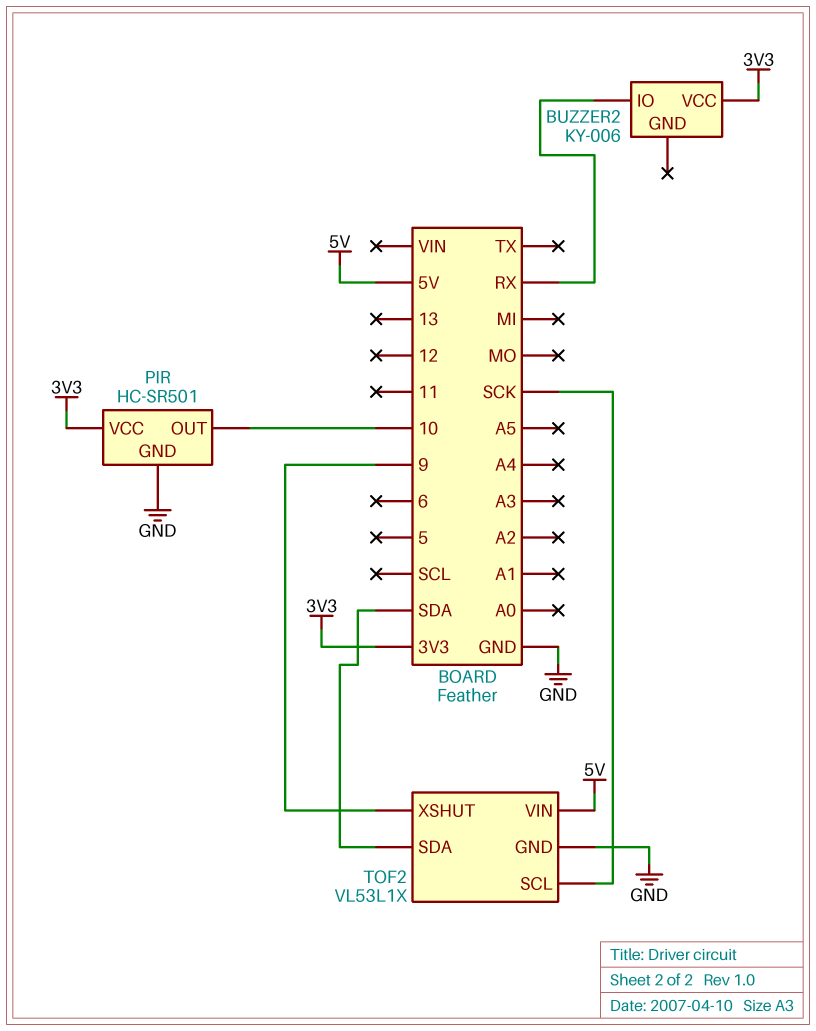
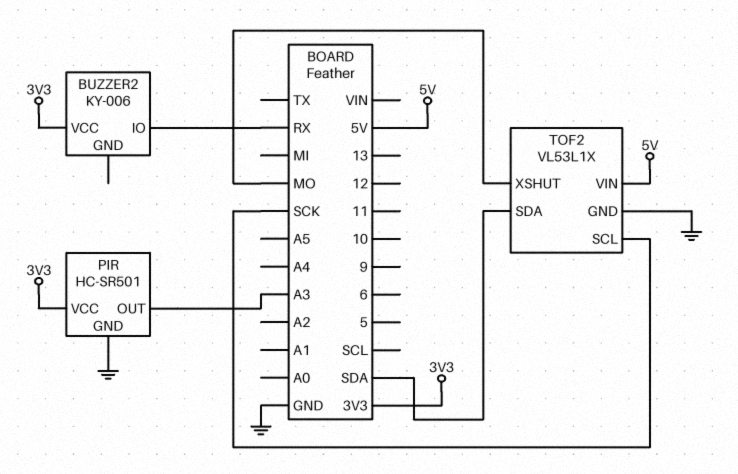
PIR pin OUT: 10 -> A3
TOF2 pin XSHUT: 9 -> MO

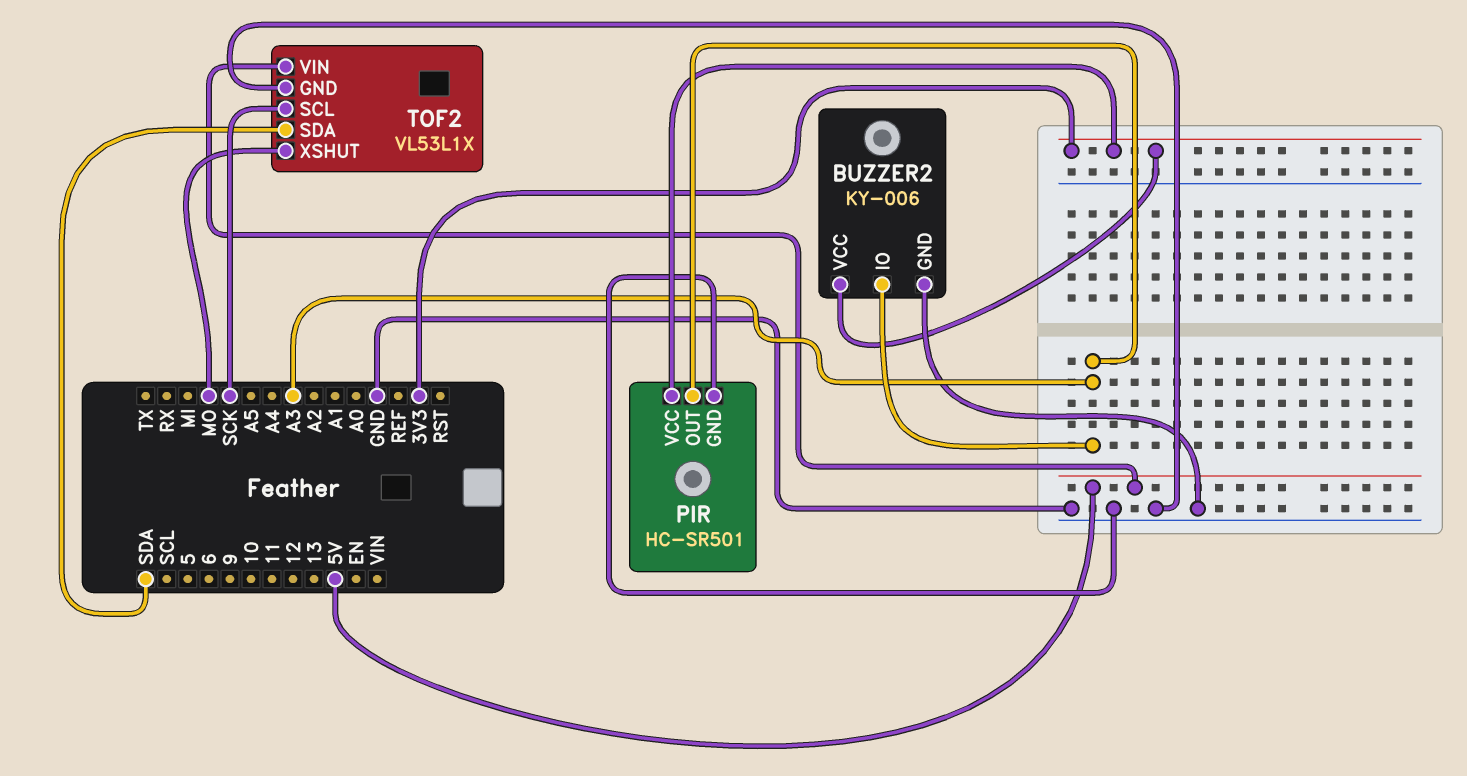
BUZZER2 pin GND: none -> GND
BUZZER2 pin IO: RX -> A3

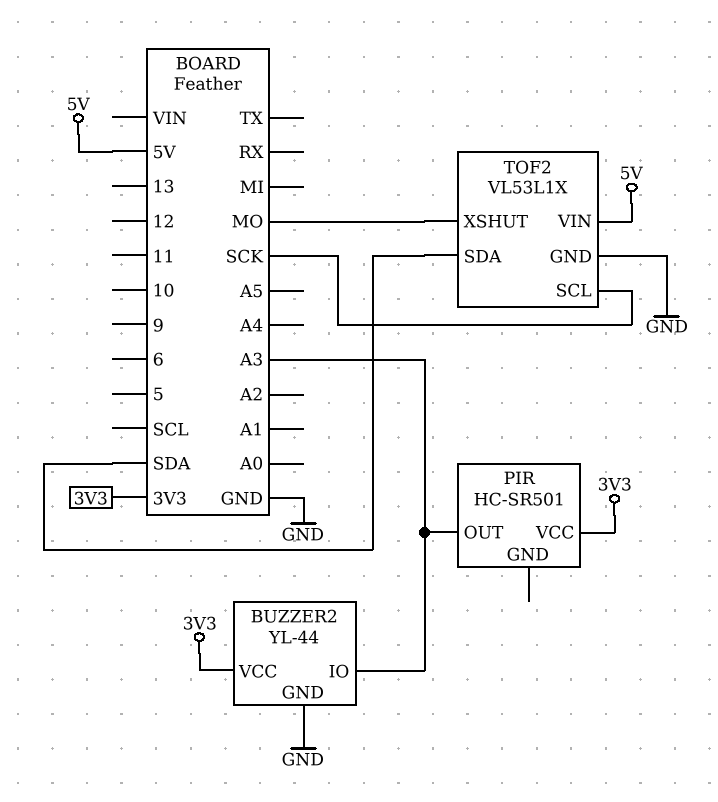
BUZZER2: KY-006 -> YL-44
PIR pin GND: GND -> none

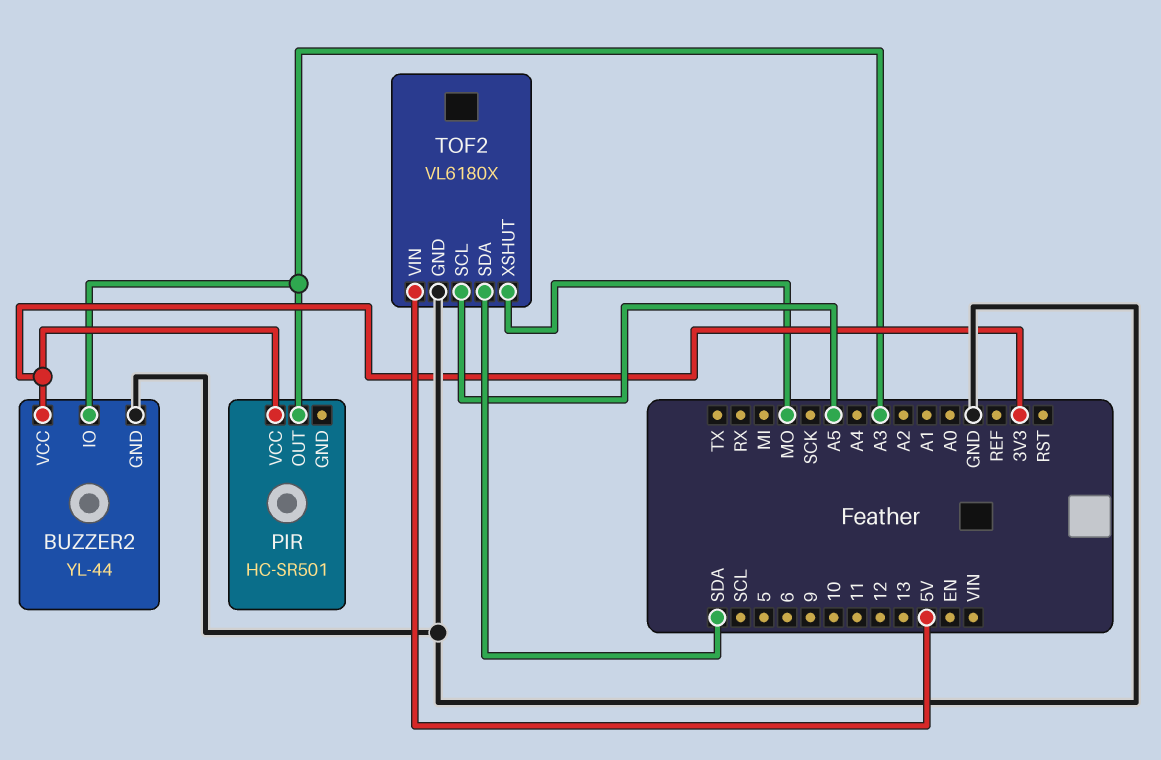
TOF2: VL53L1X -> VL6180X
TOF2 pin SCL: SCK -> A5

